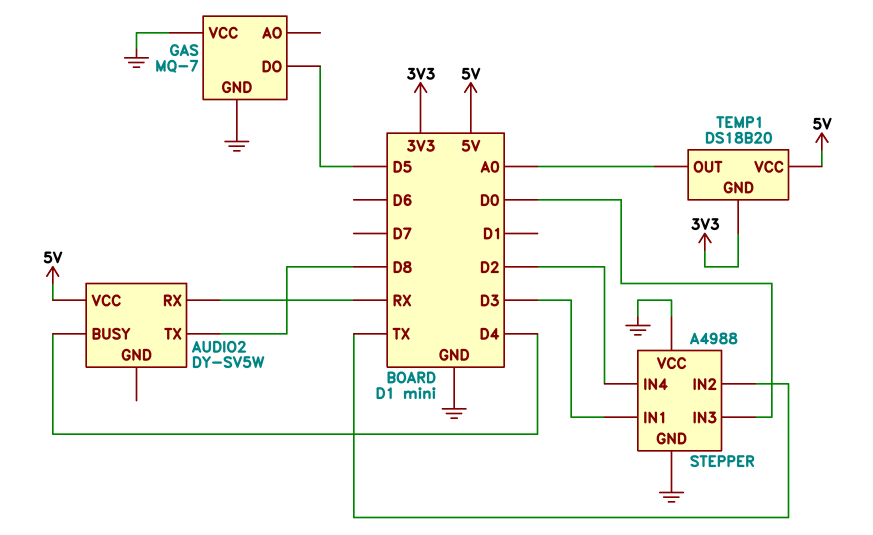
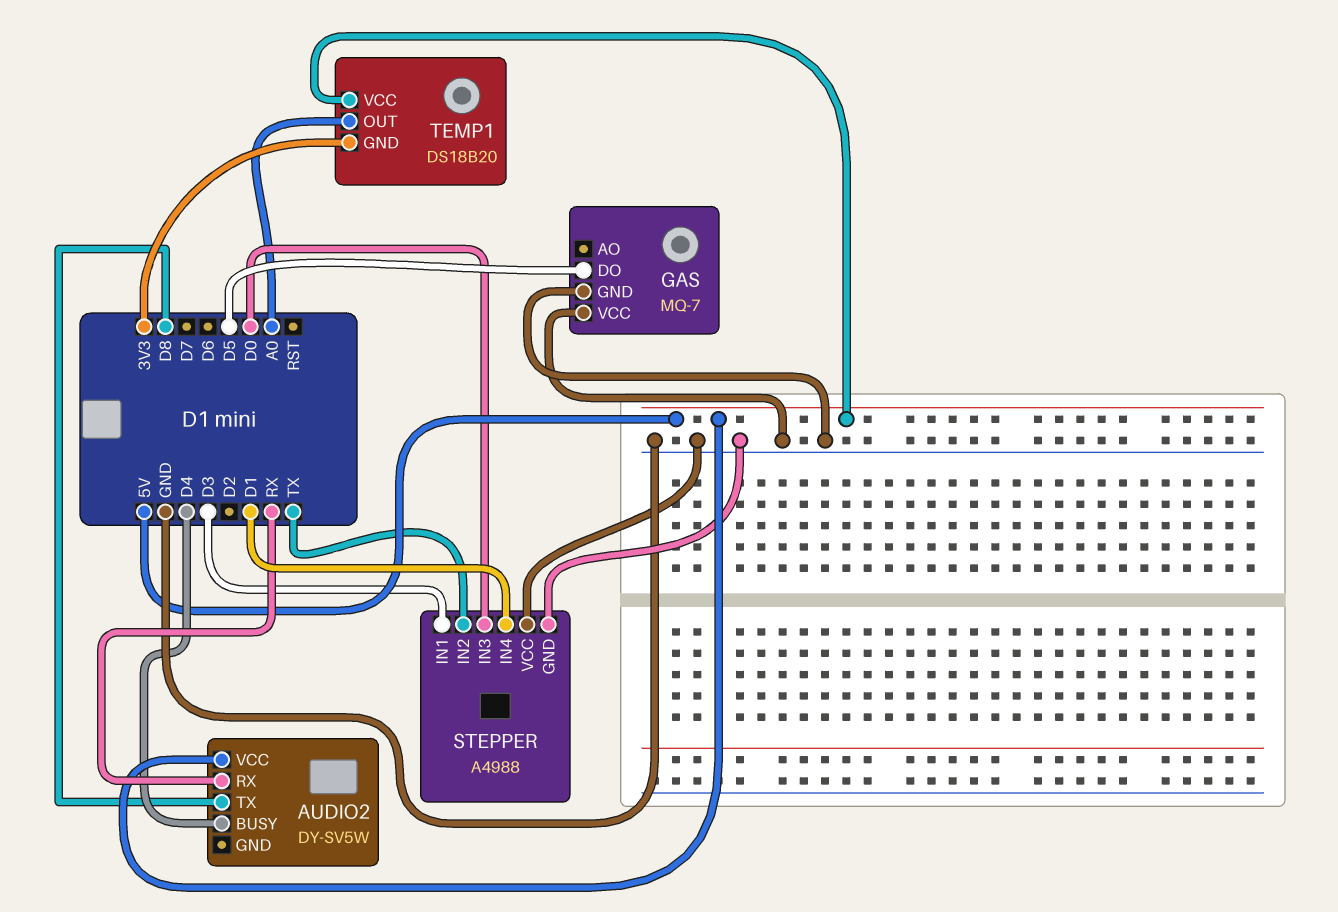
STEPPER pin IN4: D2 -> D1

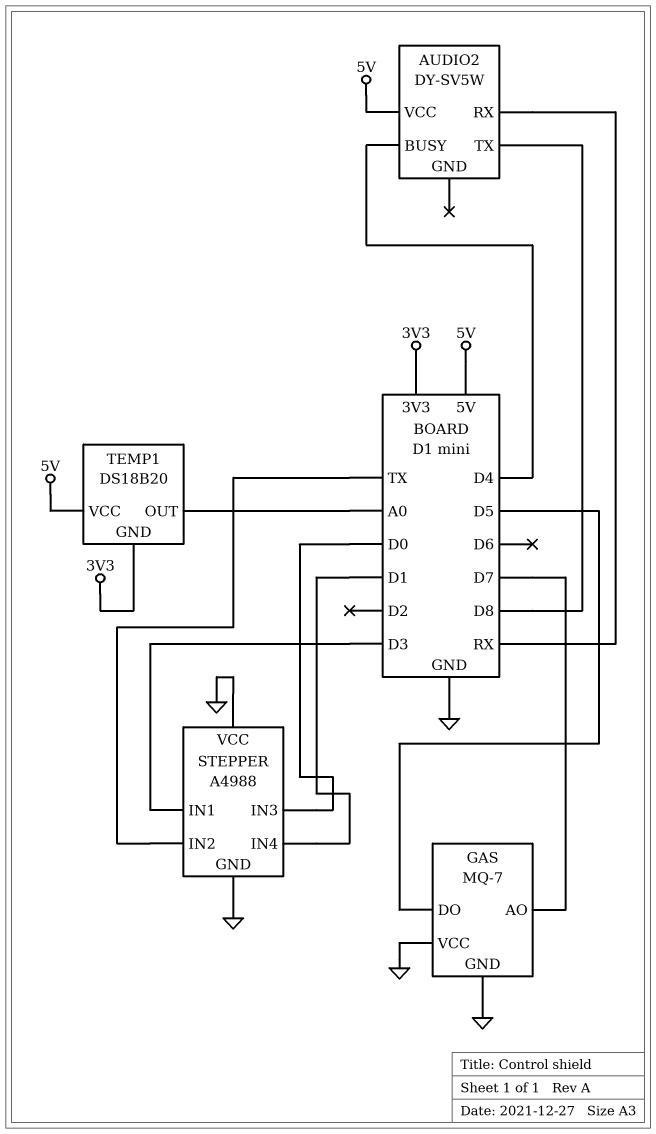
GAS pin AO: none -> D7

